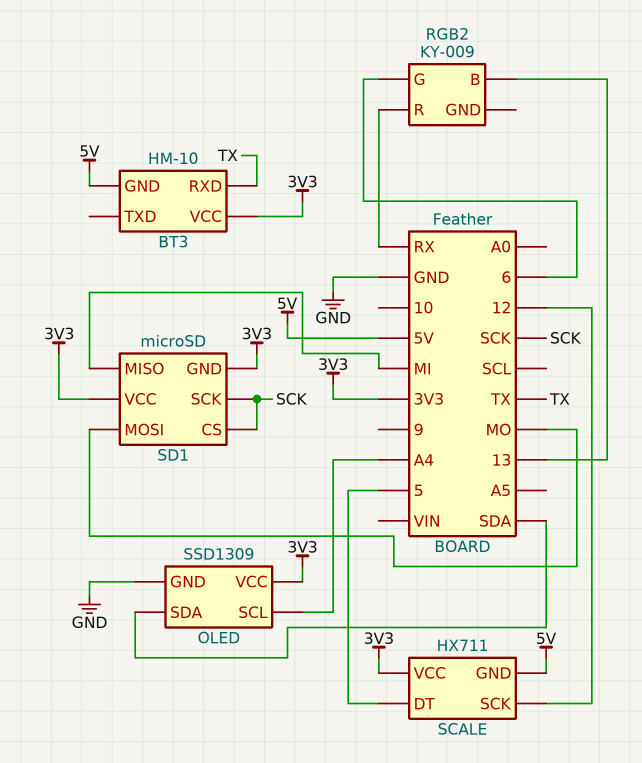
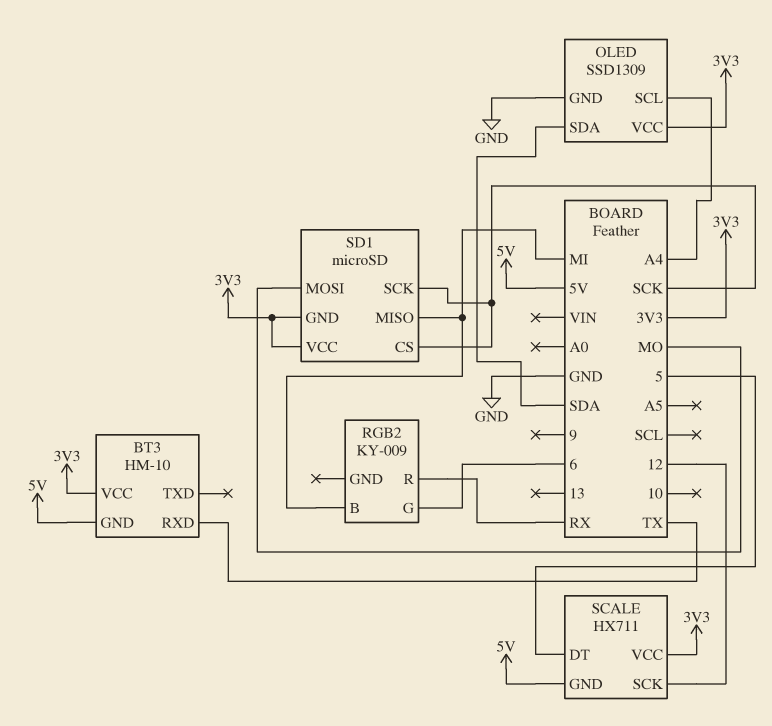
RGB2 pin B: 13 -> MI

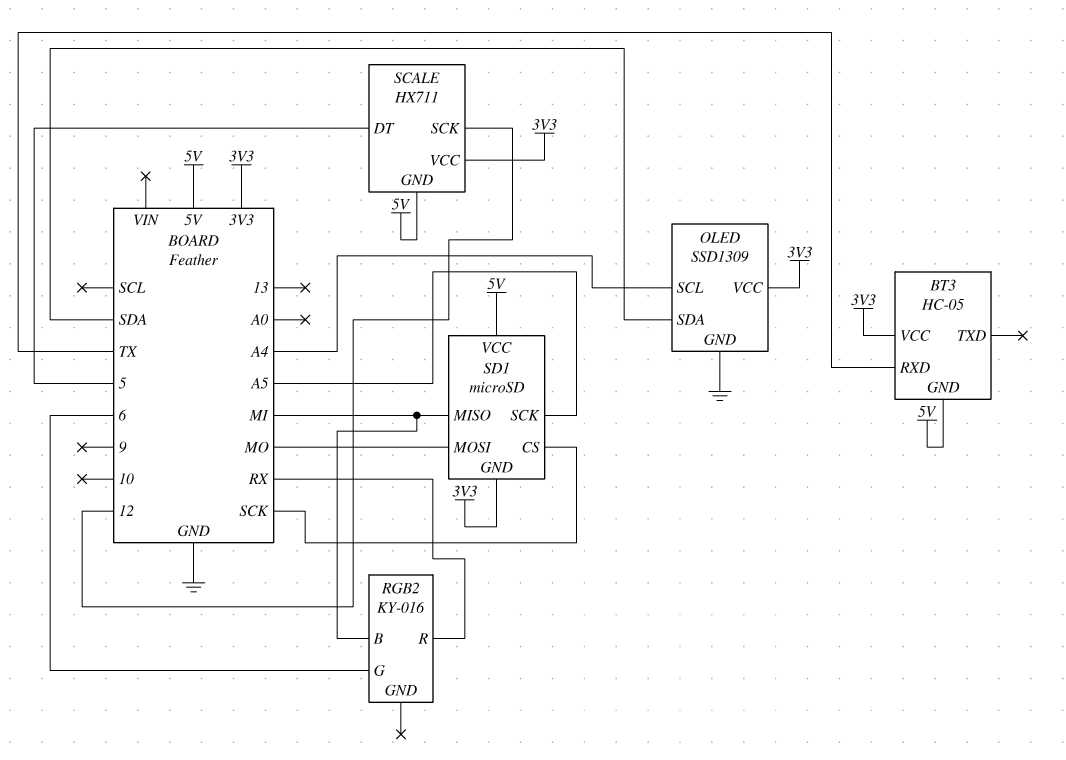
BT3: HM-10 -> HC-05
RGB2: KY-009 -> KY-016
SD1 pin SCK: SCK -> A5
SD1 pin VCC: 3V3 -> 5V

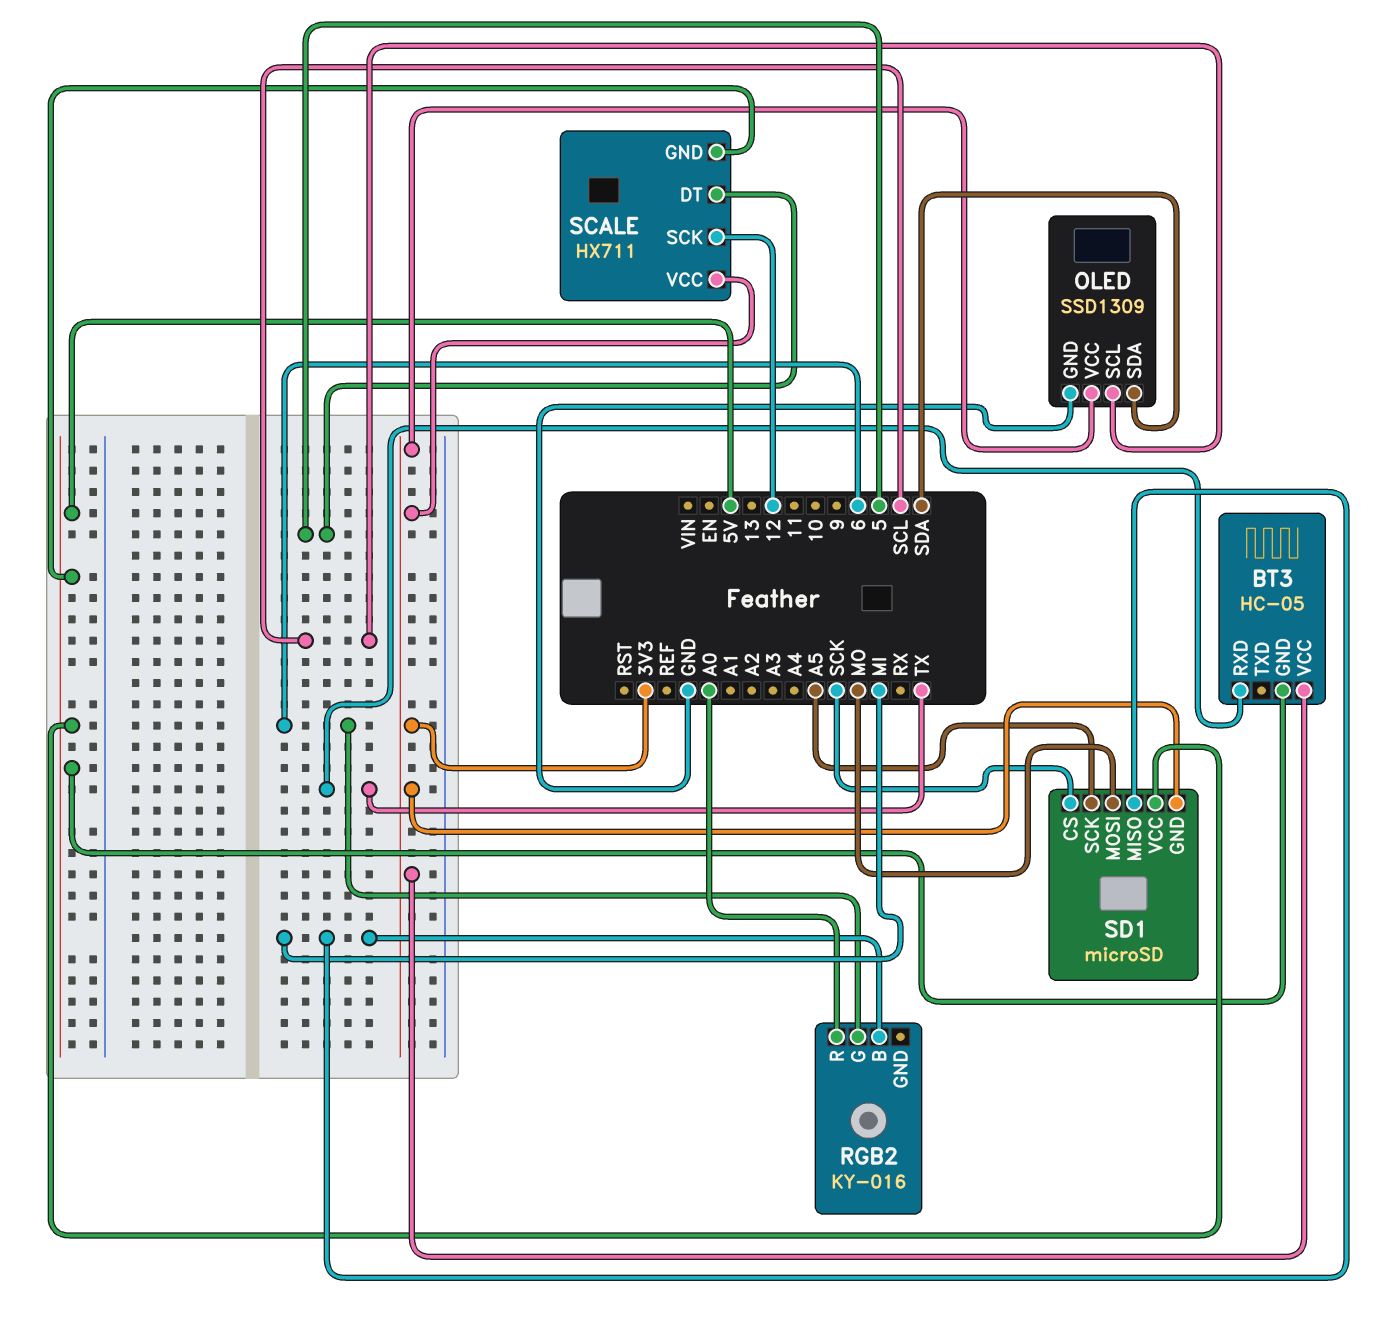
OLED pin SCL: A4 -> SCL
RGB2 pin R: RX -> A0

